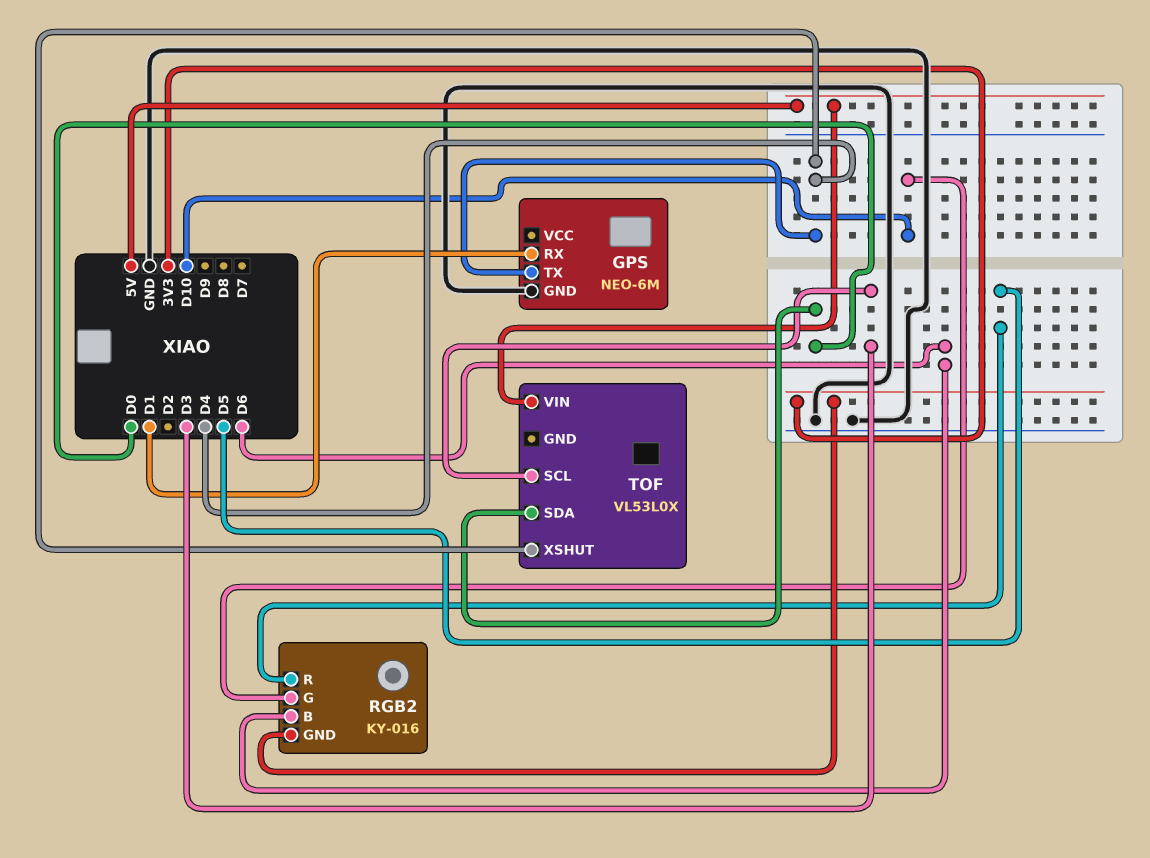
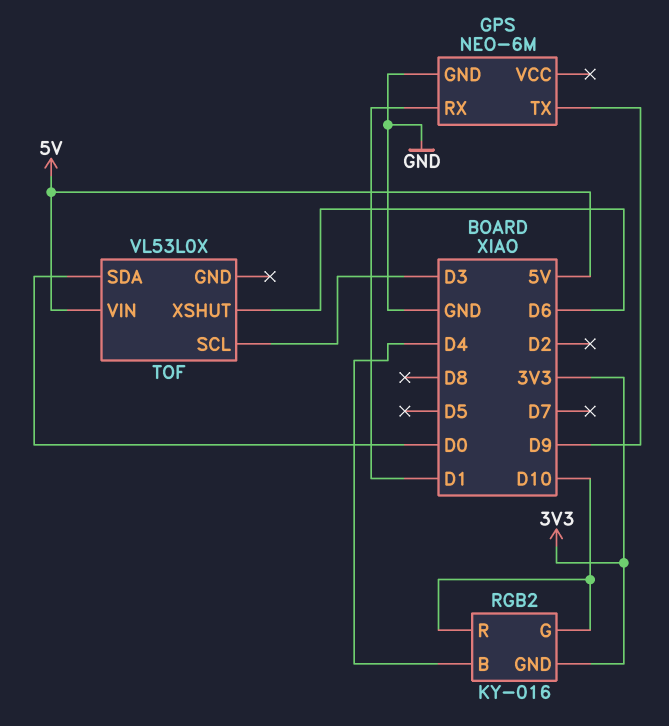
GPS pin TX: D4 -> D9
RGB2 pin B: D6 -> D4
RGB2 pin R: D5 -> D10
TOF pin XSHUT: D4 -> D6

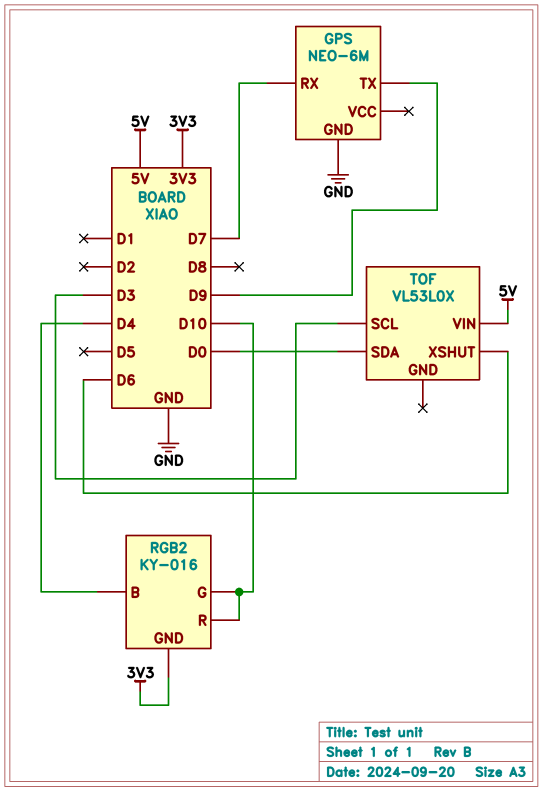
GPS pin RX: D1 -> D7

